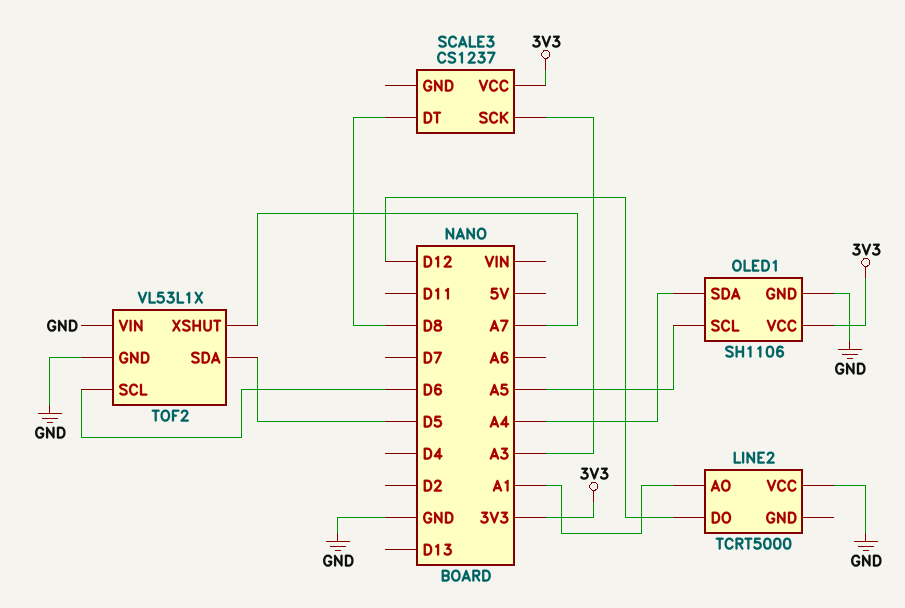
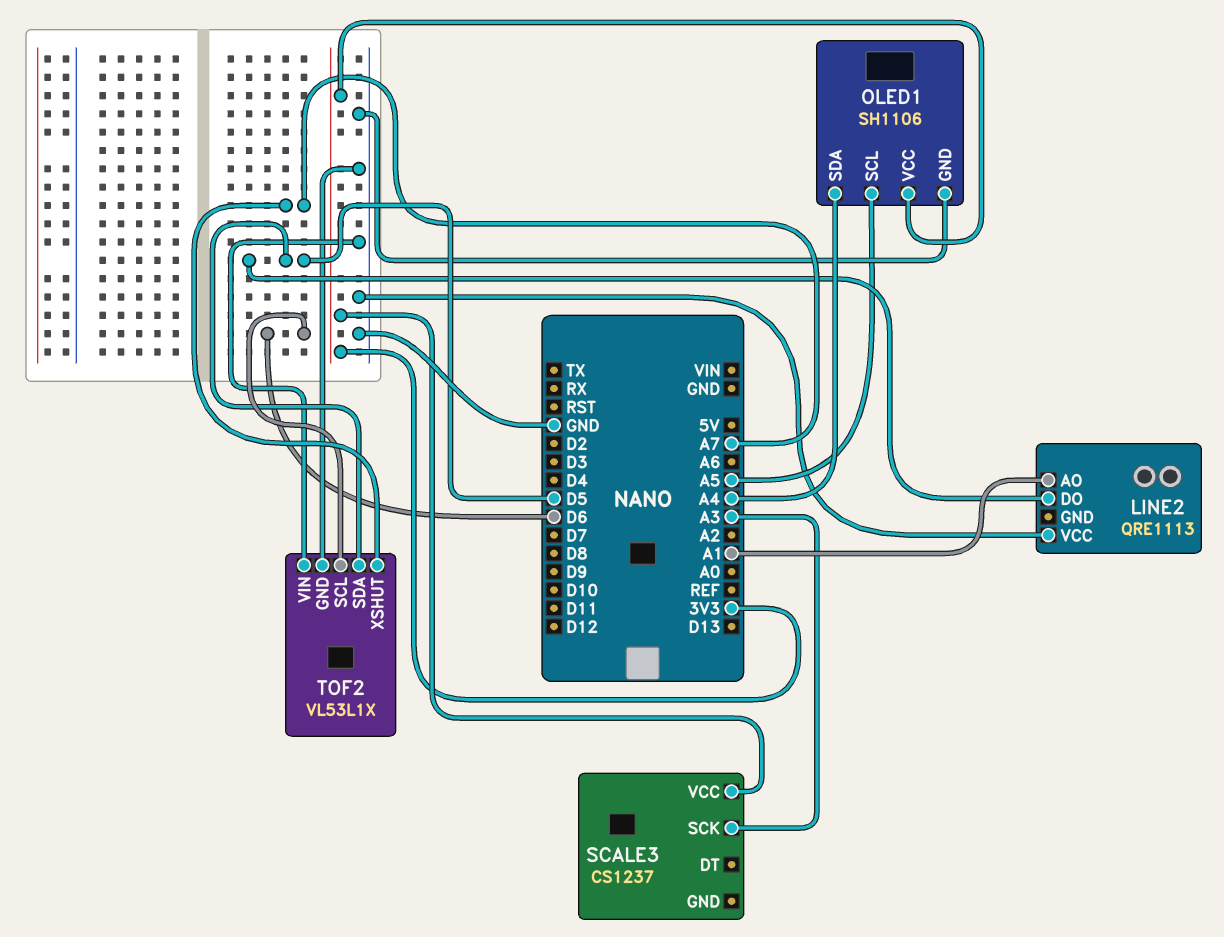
LINE2: TCRT5000 -> QRE1113
LINE2 pin DO: D12 -> D5
SCALE3 pin DT: D8 -> none

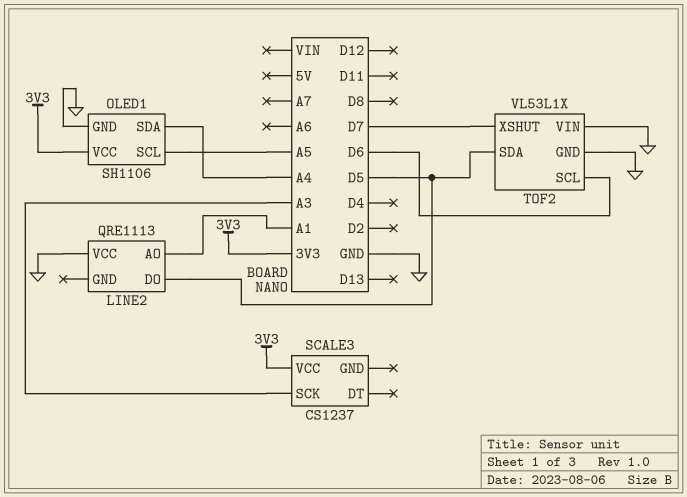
TOF2 pin XSHUT: A7 -> D7

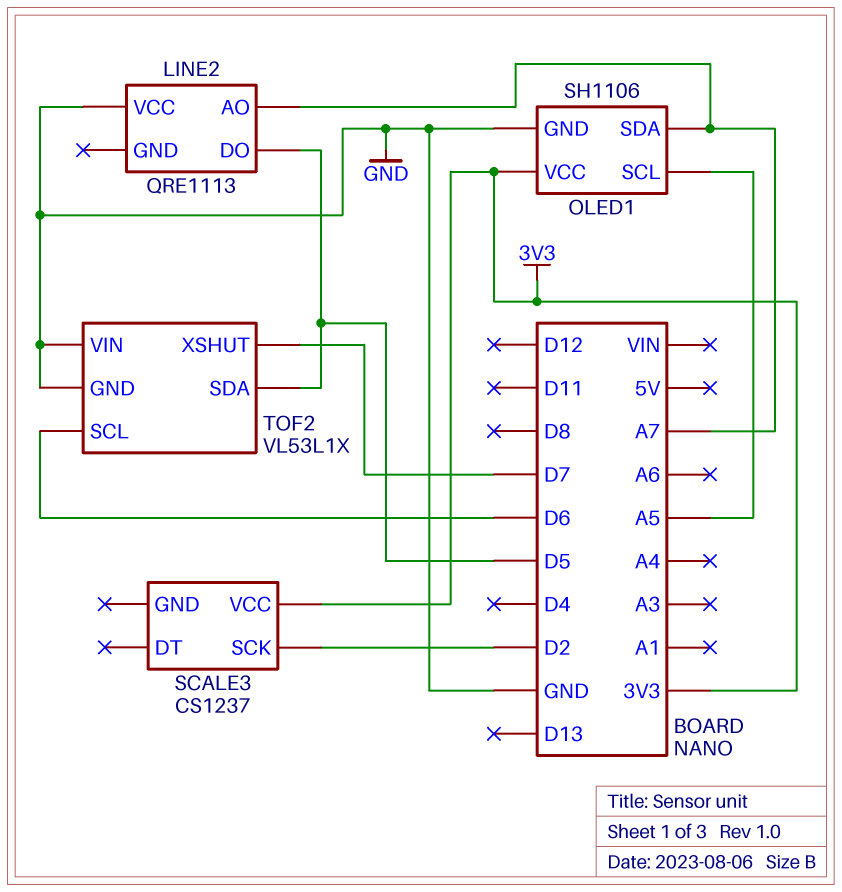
LINE2 pin AO: A1 -> A7
OLED1 pin SDA: A4 -> A7
SCALE3 pin SCK: A3 -> D2

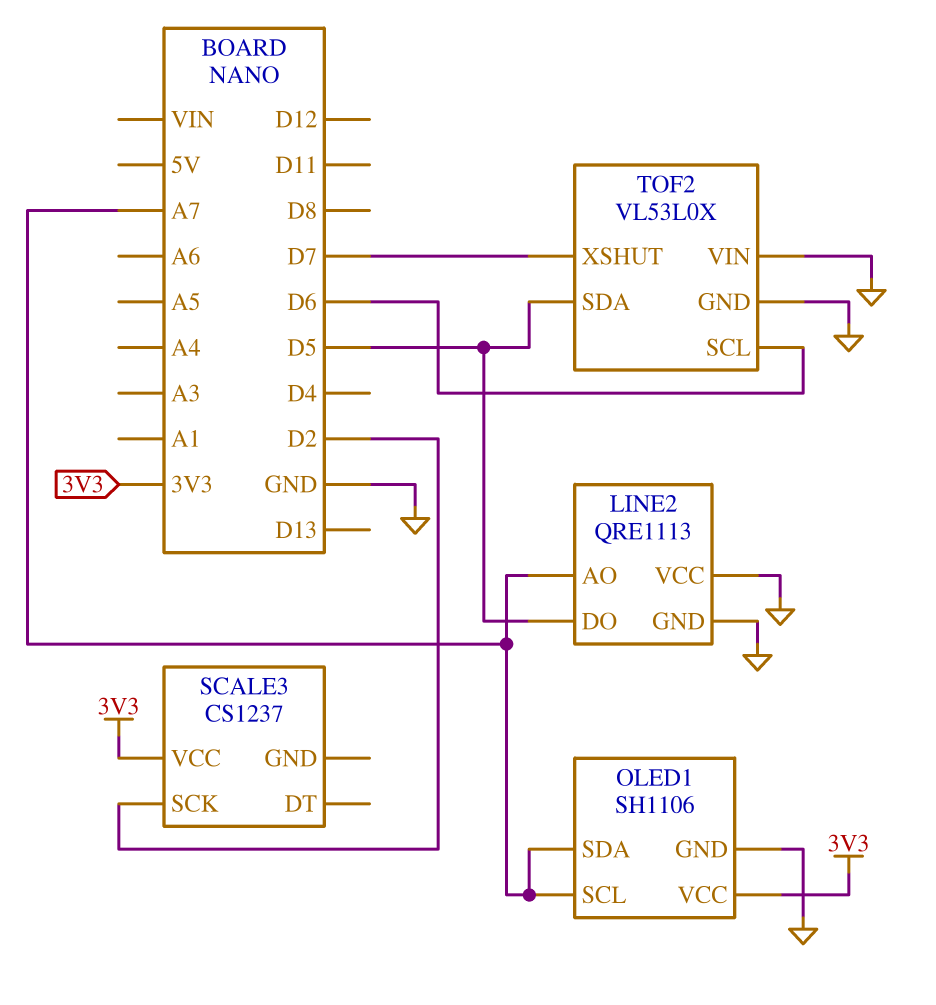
LINE2 pin GND: none -> GND
OLED1 pin SCL: A5 -> A7
TOF2: VL53L1X -> VL53L0X

